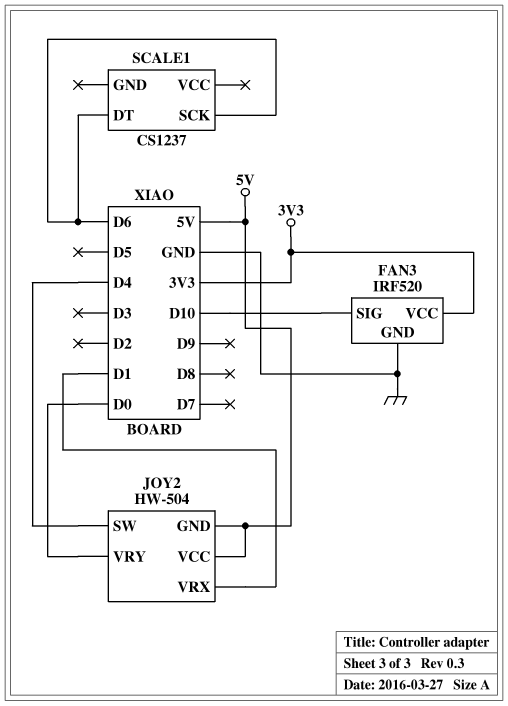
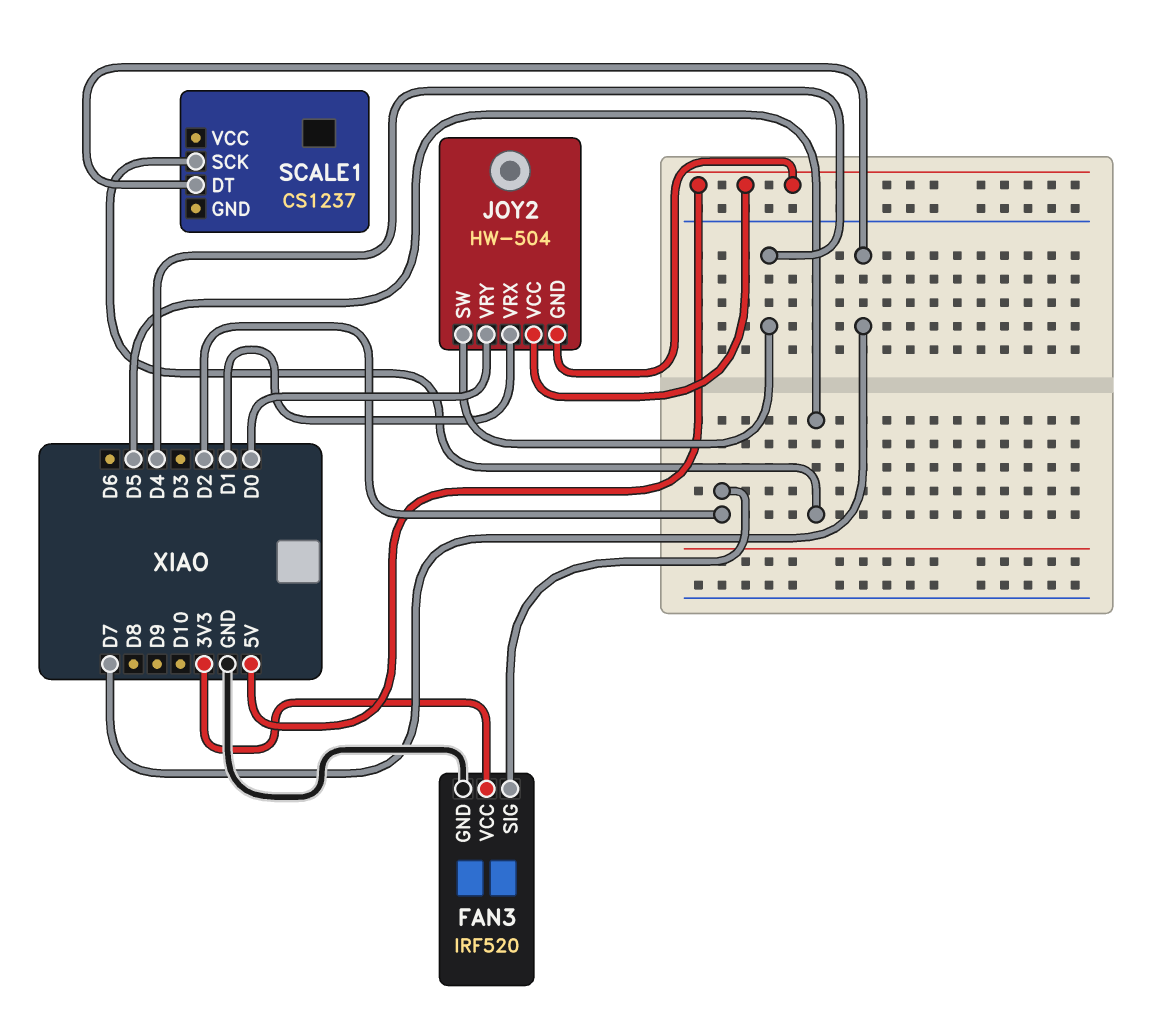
FAN3 pin SIG: D10 -> D2
SCALE1 pin DT: D6 -> D7
SCALE1 pin SCK: D6 -> D5

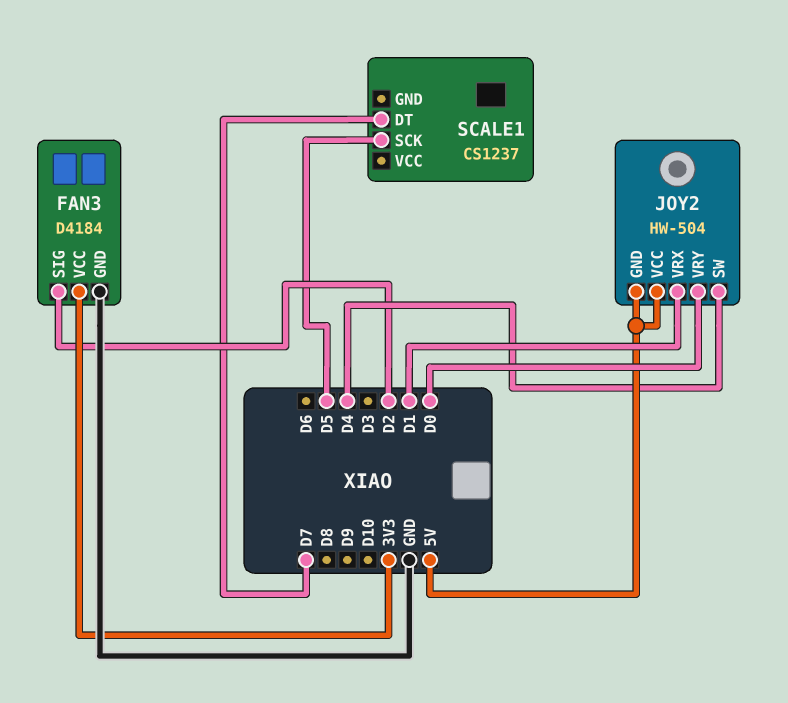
FAN3: IRF520 -> D4184

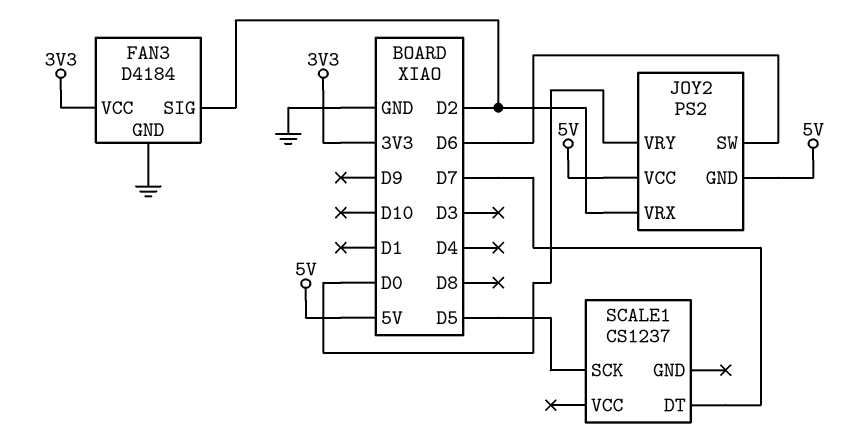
JOY2: HW-504 -> PS2
JOY2 pin SW: D4 -> D6
JOY2 pin VRX: D1 -> D2

